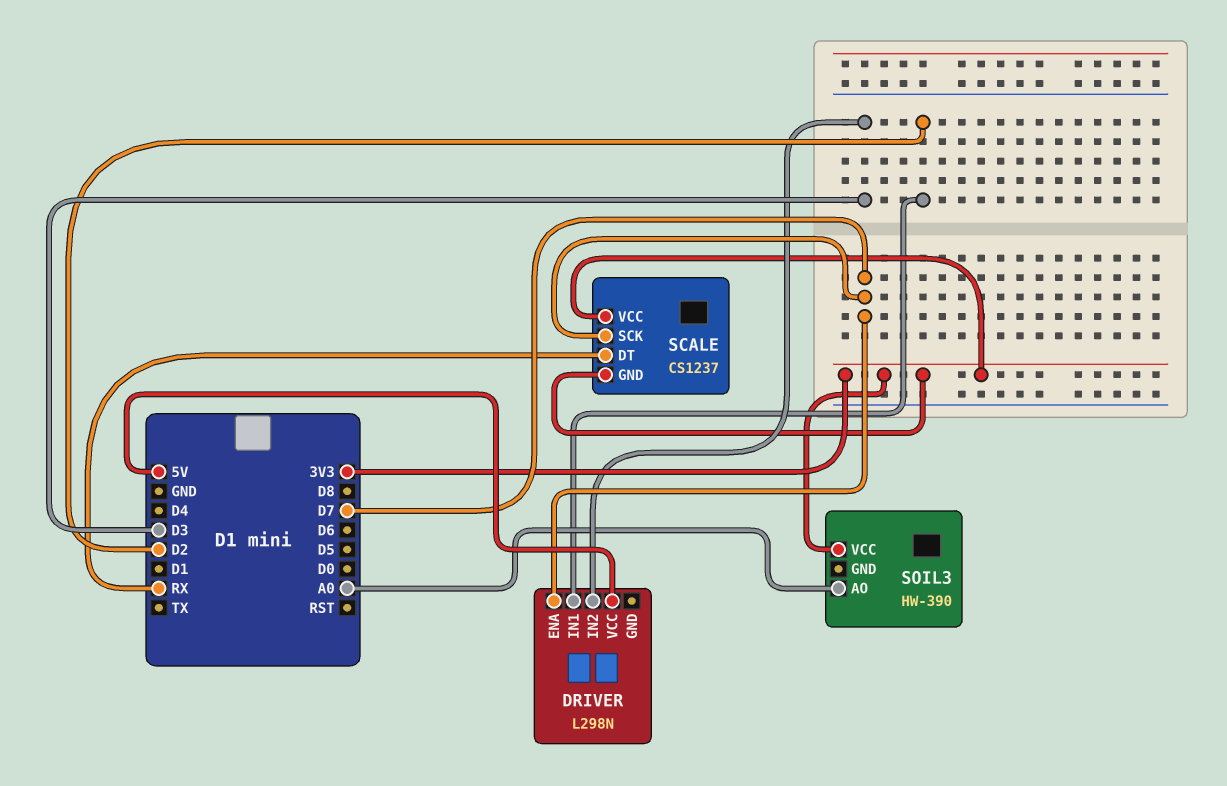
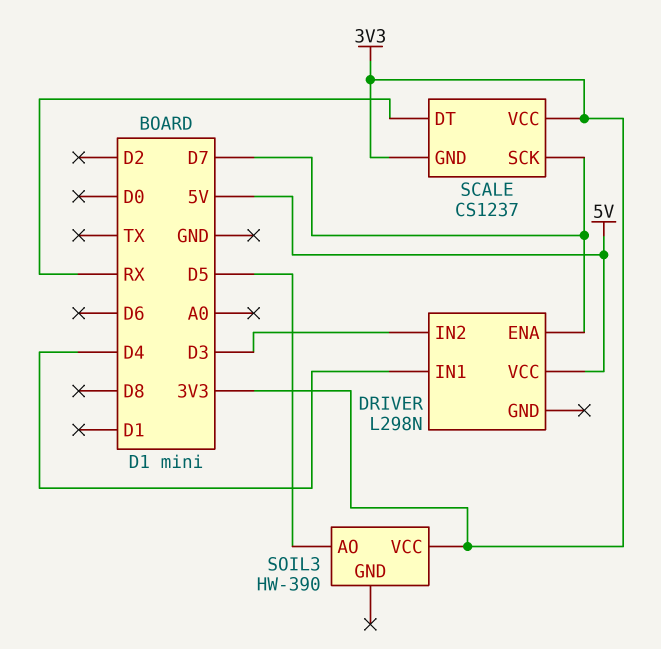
DRIVER pin IN1: D2 -> D4
SOIL3 pin AO: A0 -> D5

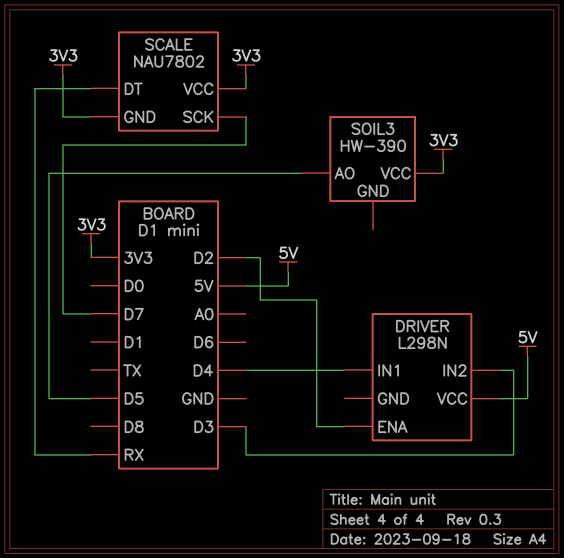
DRIVER pin ENA: D7 -> D2
SCALE: CS1237 -> NAU7802

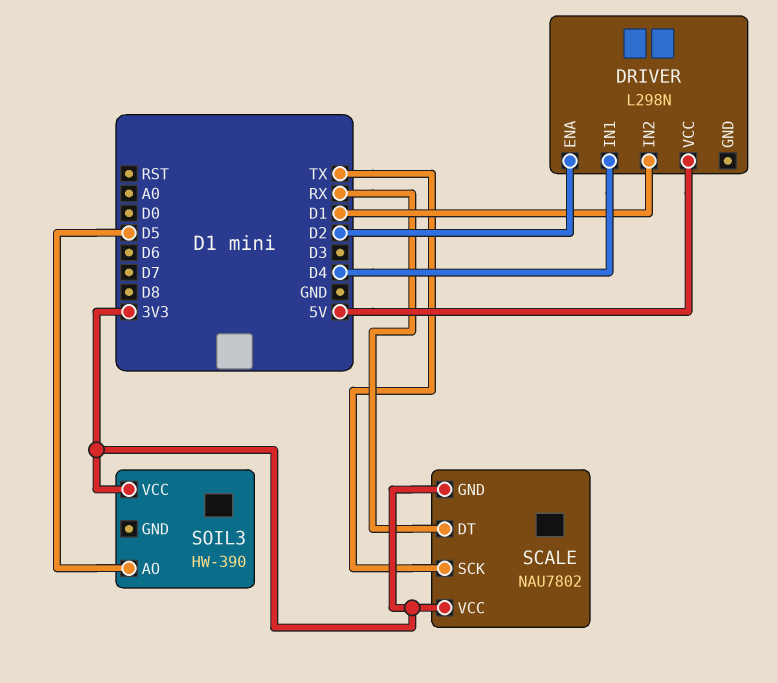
DRIVER pin IN2: D3 -> D1
SCALE pin SCK: D7 -> TX

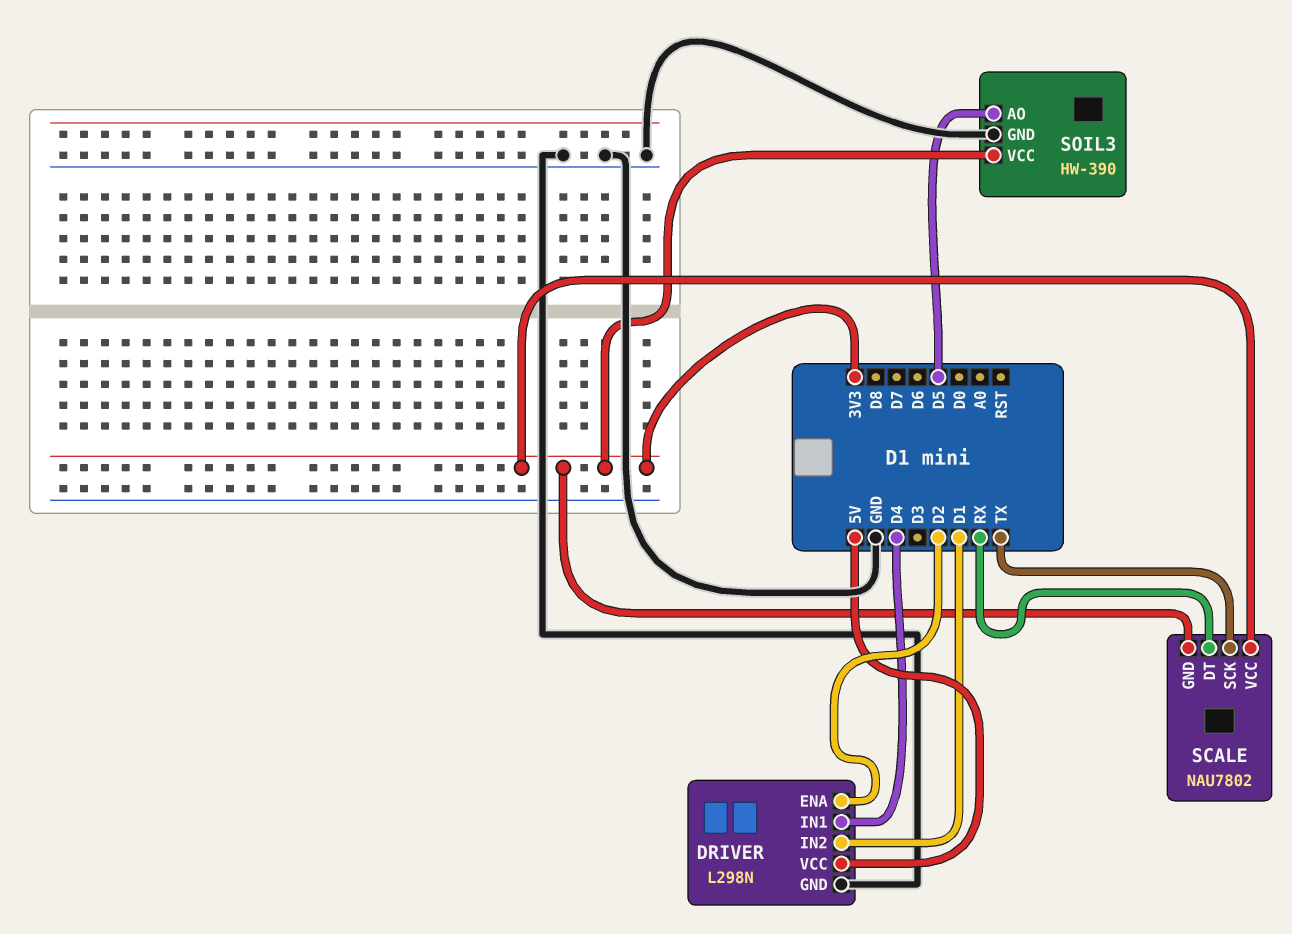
DRIVER pin GND: none -> GND
SOIL3 pin GND: none -> GND

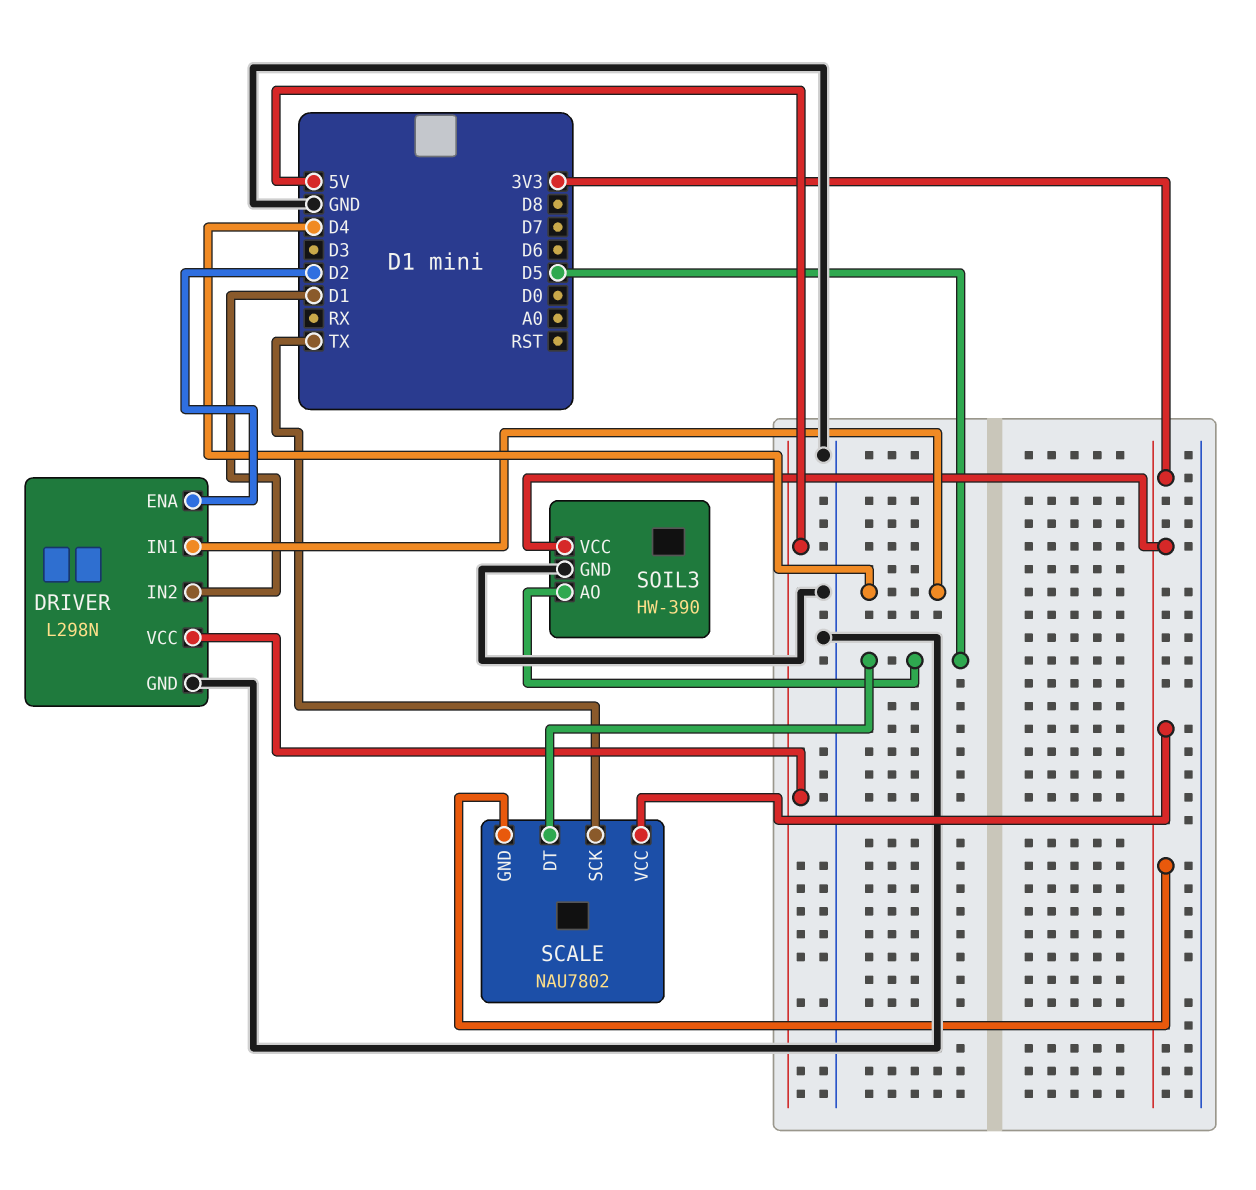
SCALE pin DT: RX -> D5

